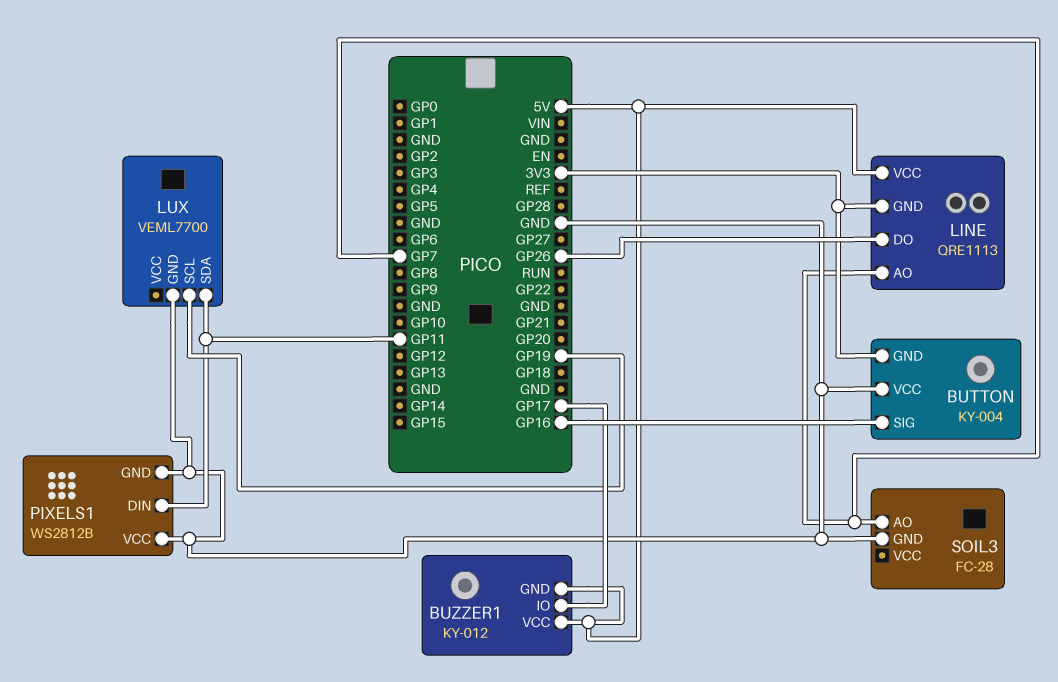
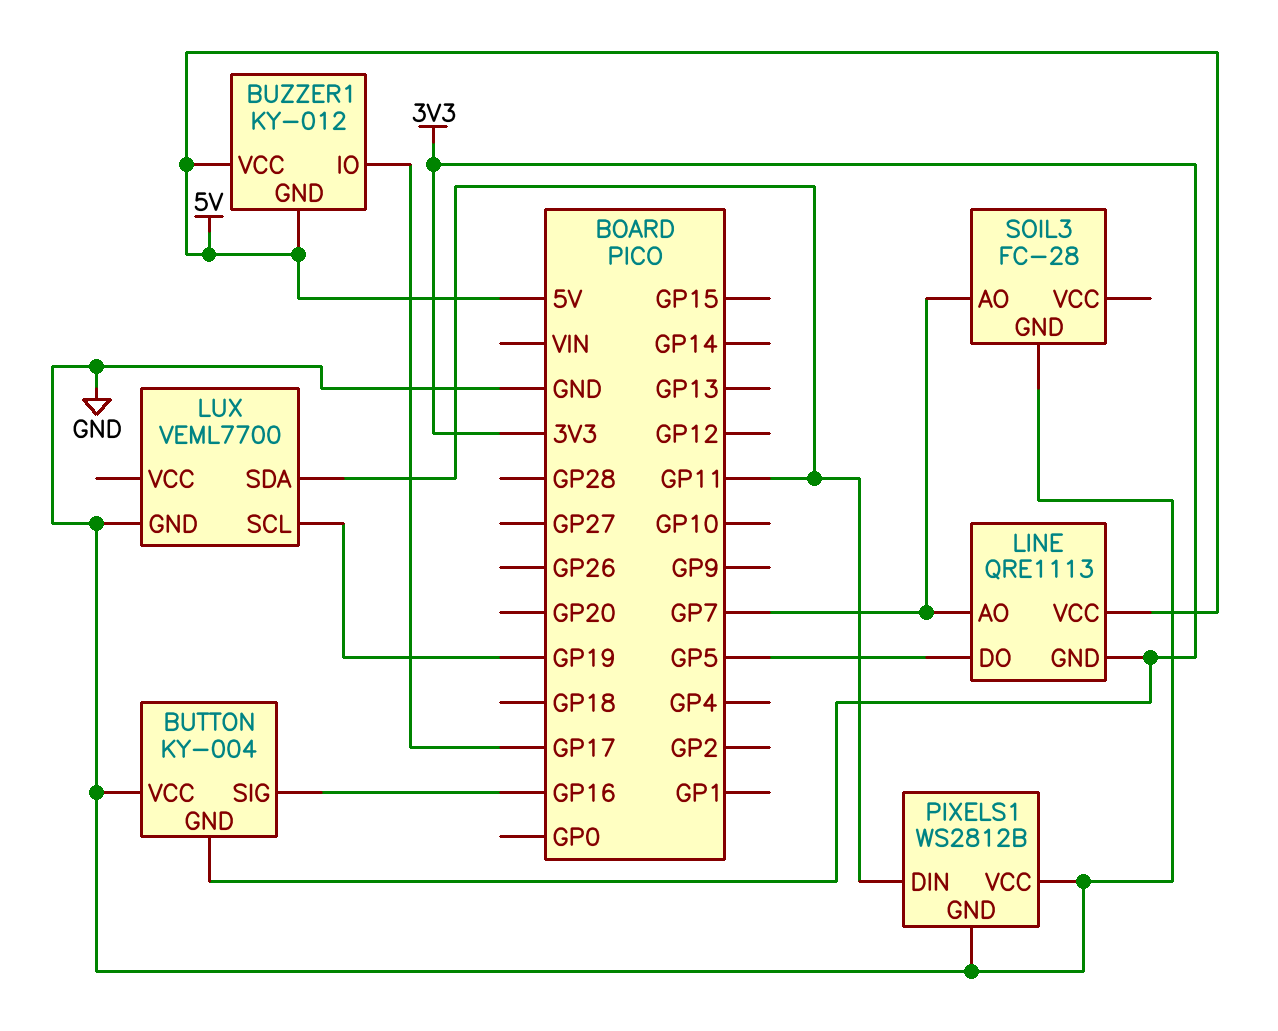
LINE pin DO: GP26 -> GP5

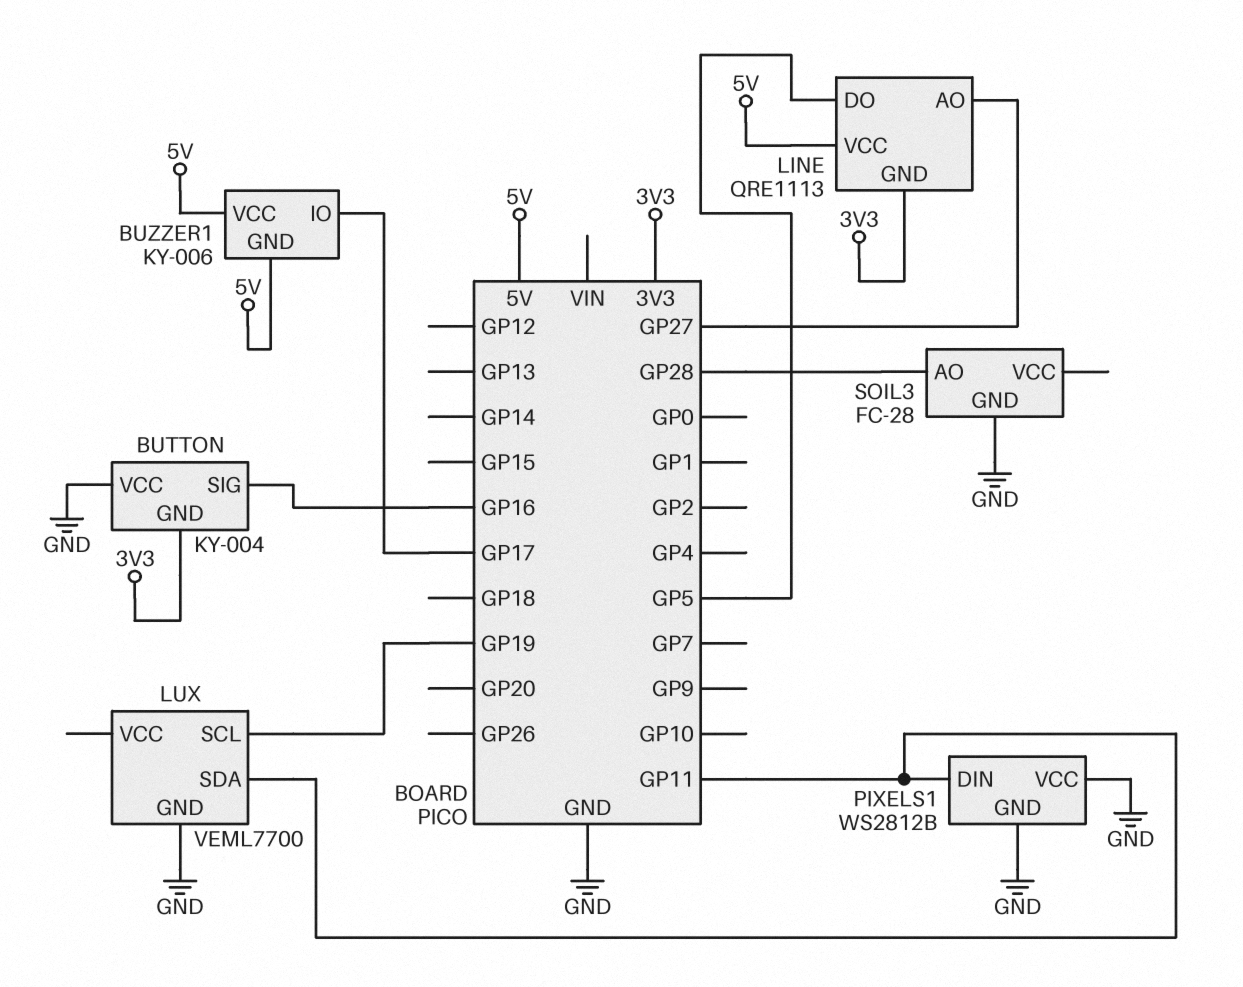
BUZZER1: KY-012 -> KY-006
LINE pin AO: GP7 -> GP27
SOIL3 pin AO: GP7 -> GP28

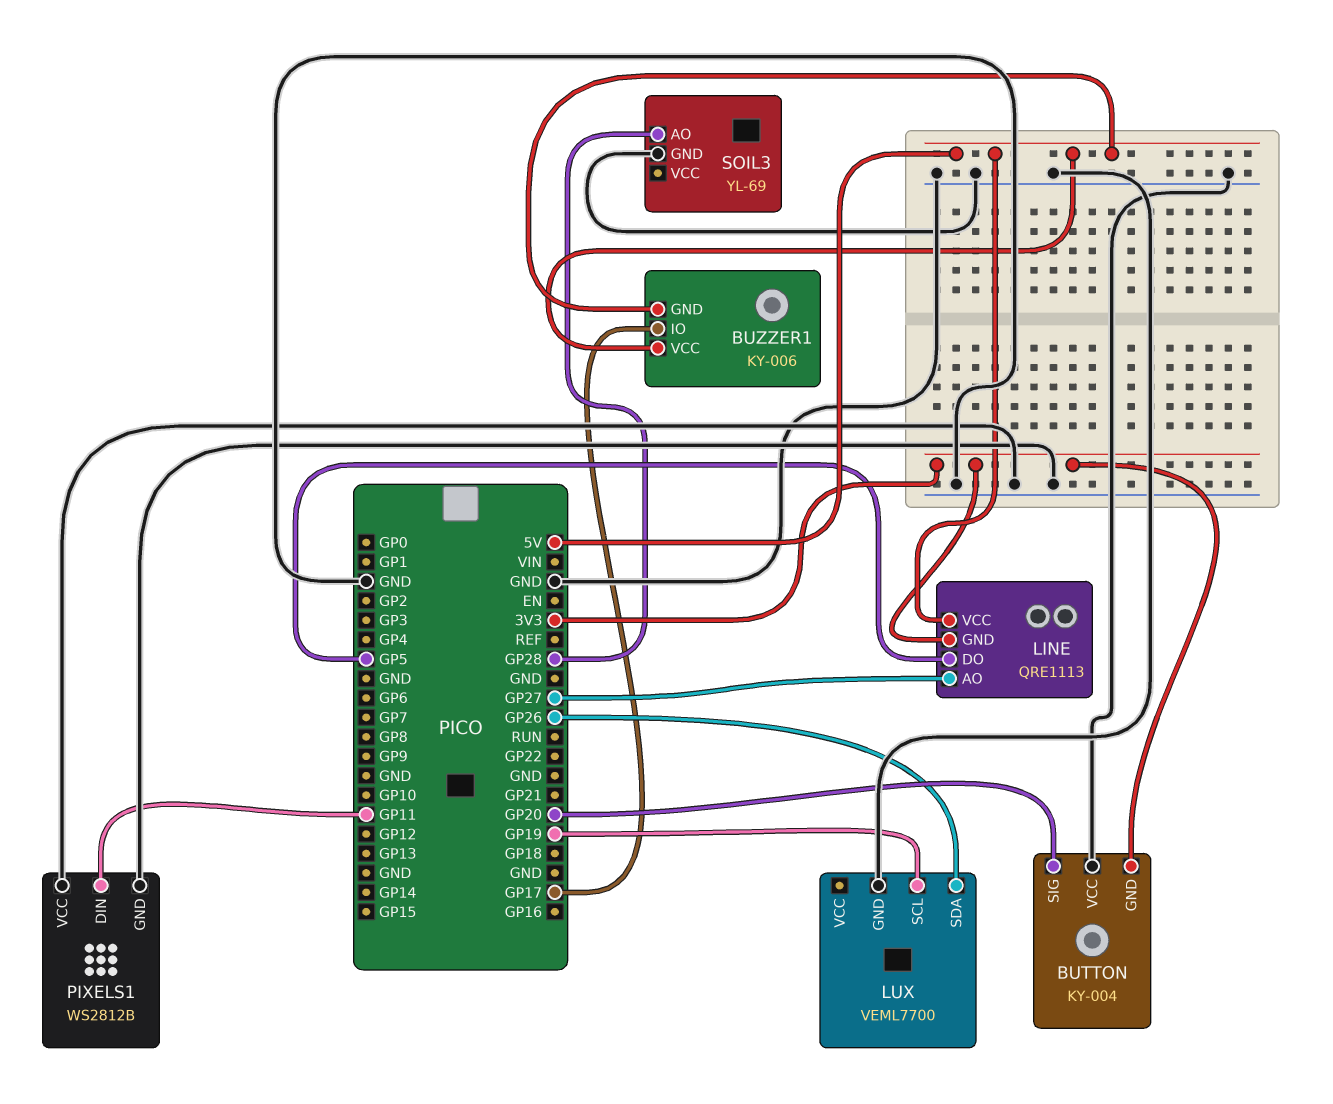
BUTTON pin SIG: GP16 -> GP20
LUX pin SDA: GP11 -> GP26
SOIL3: FC-28 -> YL-69

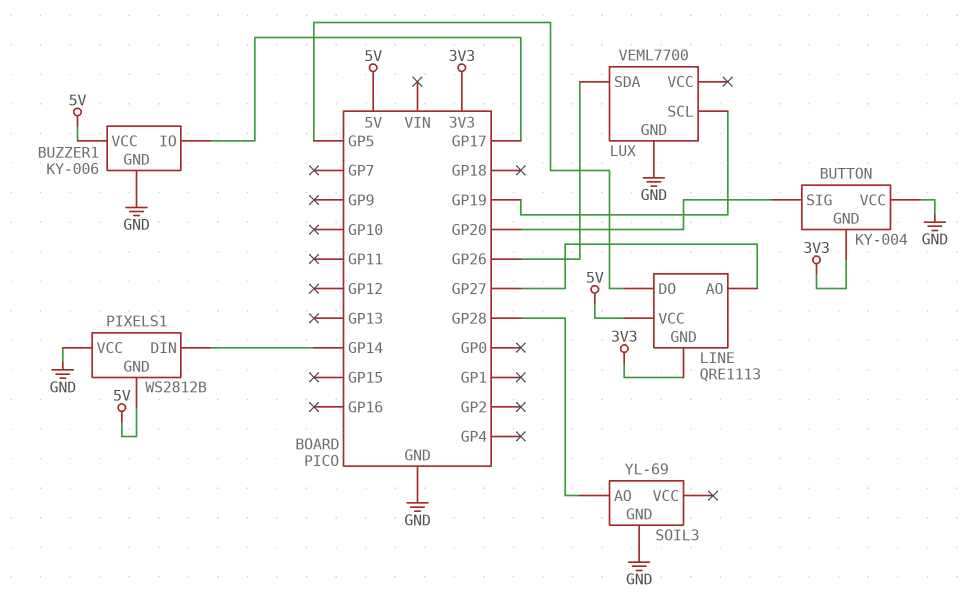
BUZZER1 pin GND: 5V -> GND
PIXELS1 pin DIN: GP11 -> GP14
PIXELS1 pin GND: GND -> 5V

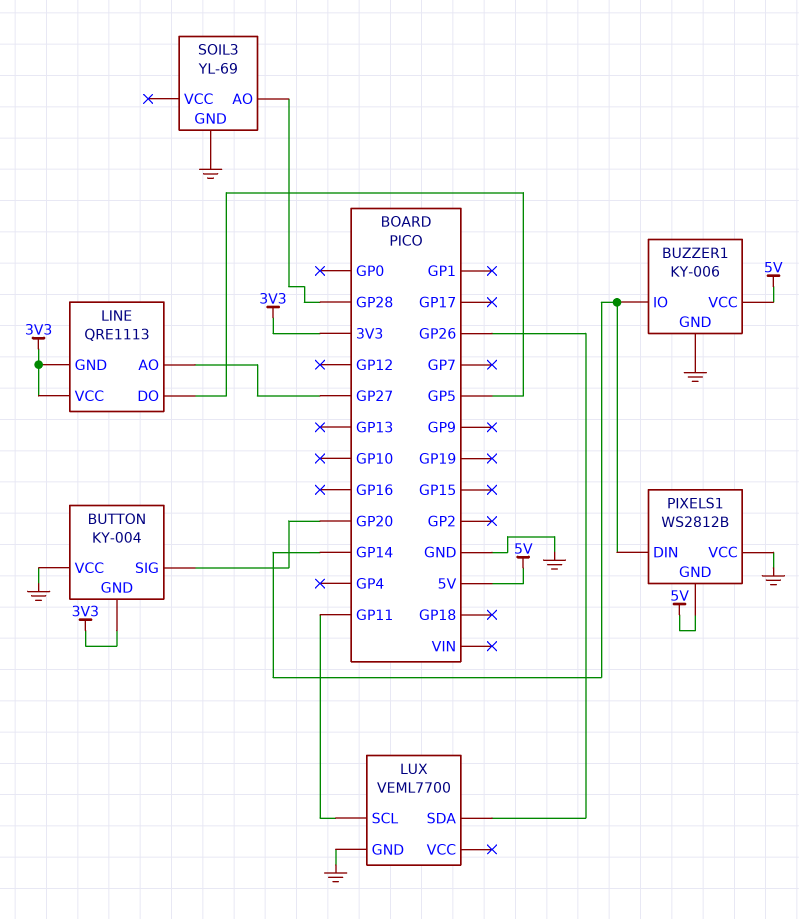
BUZZER1 pin IO: GP17 -> GP14
LINE pin VCC: 5V -> 3V3
LUX pin SCL: GP19 -> GP11

